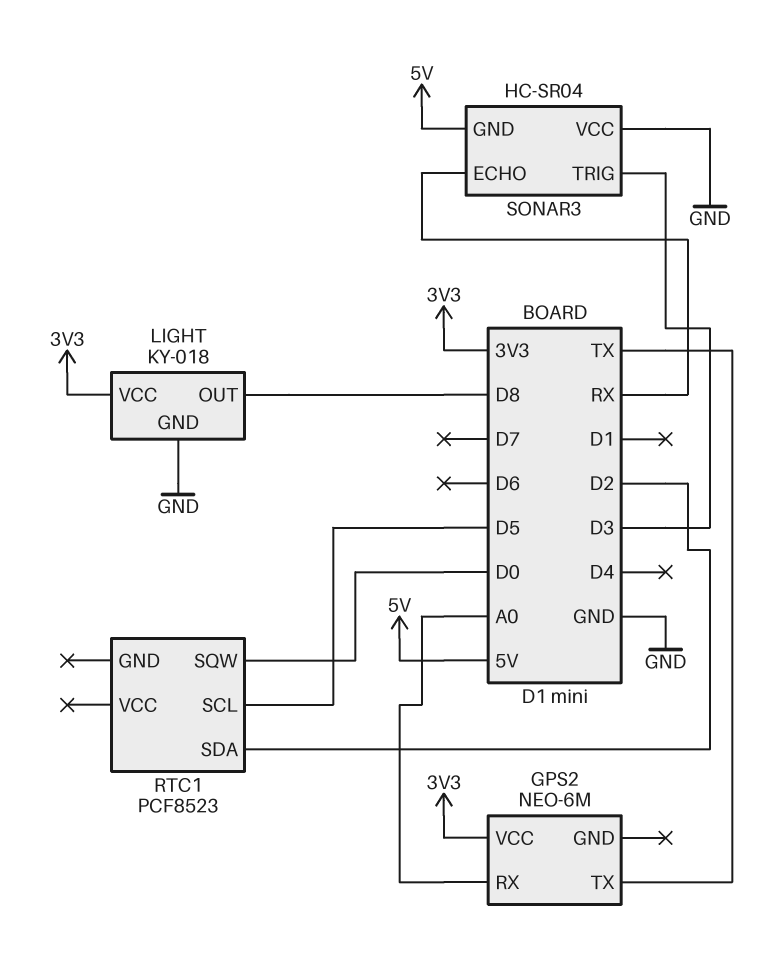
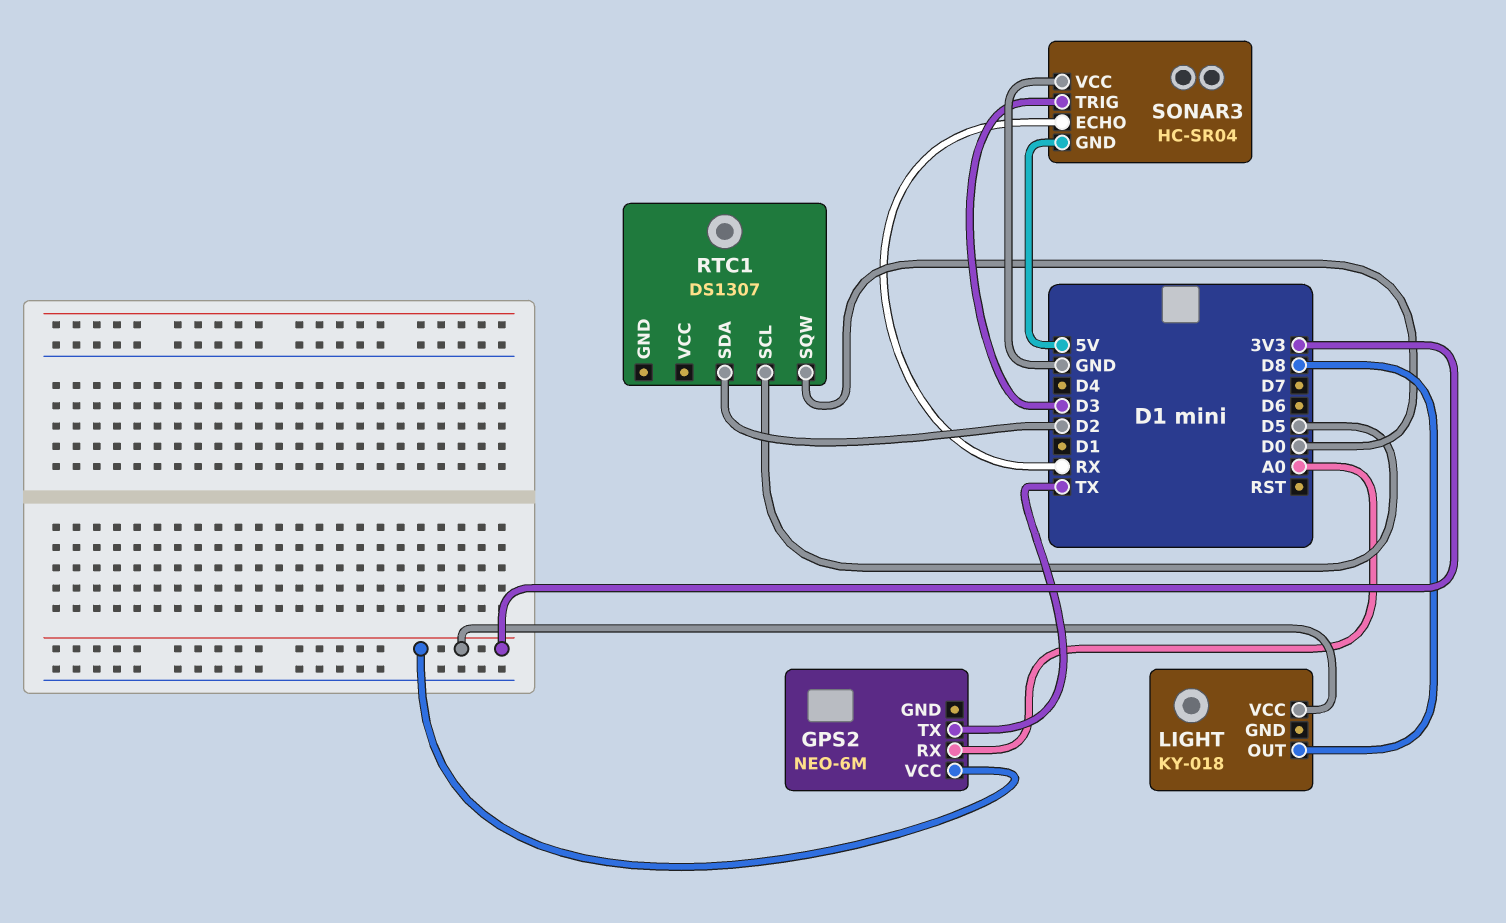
LIGHT pin GND: GND -> none
RTC1: PCF8523 -> DS1307

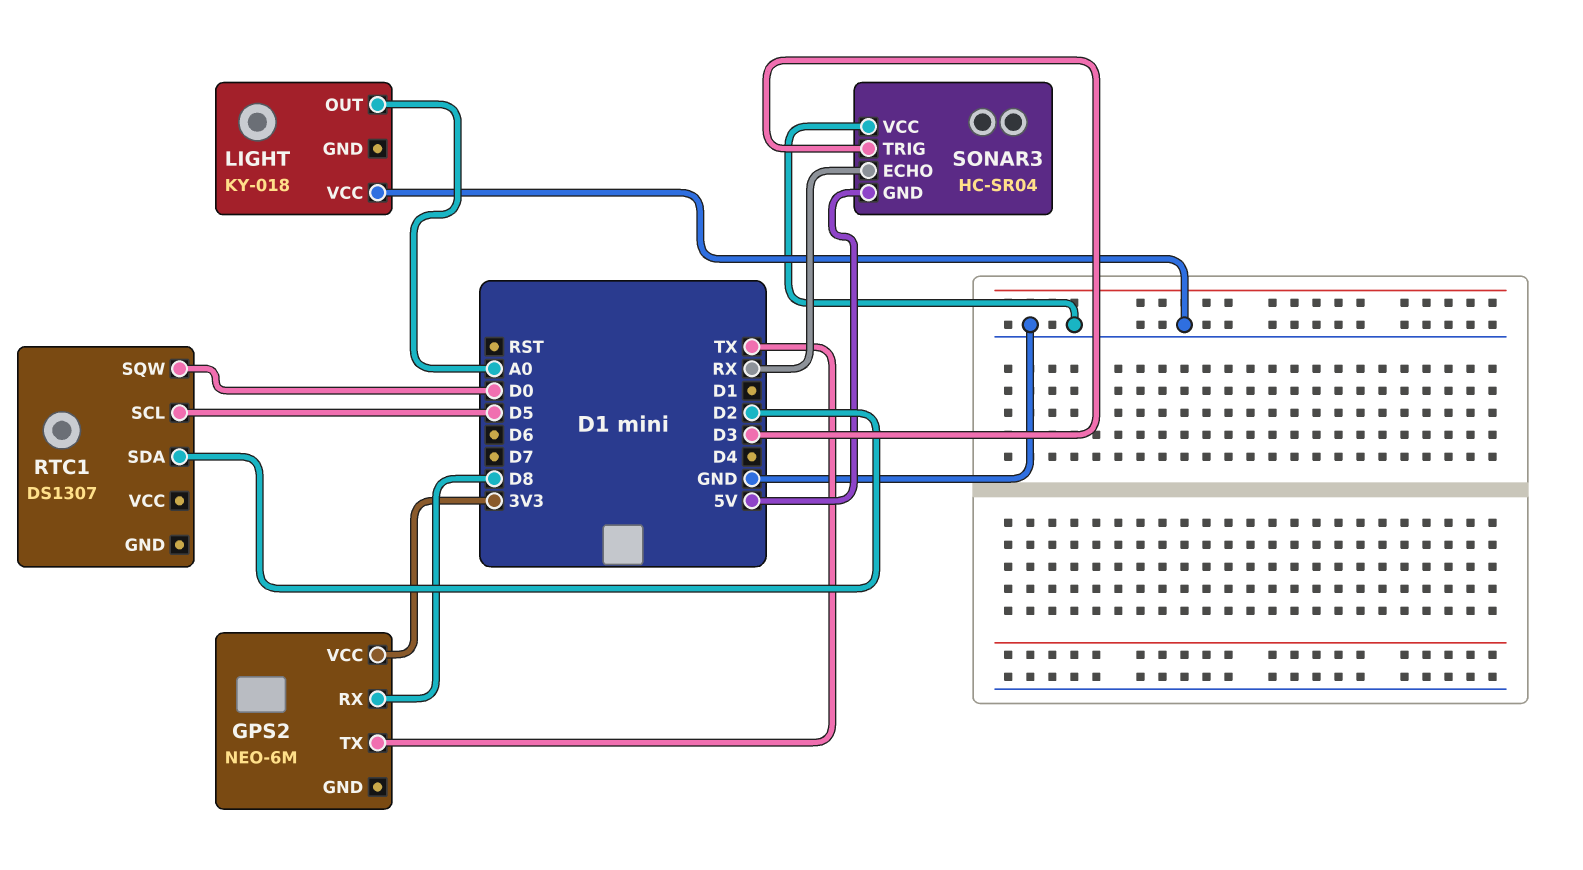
GPS2 pin RX: A0 -> D8
LIGHT pin OUT: D8 -> A0
LIGHT pin VCC: 3V3 -> GND

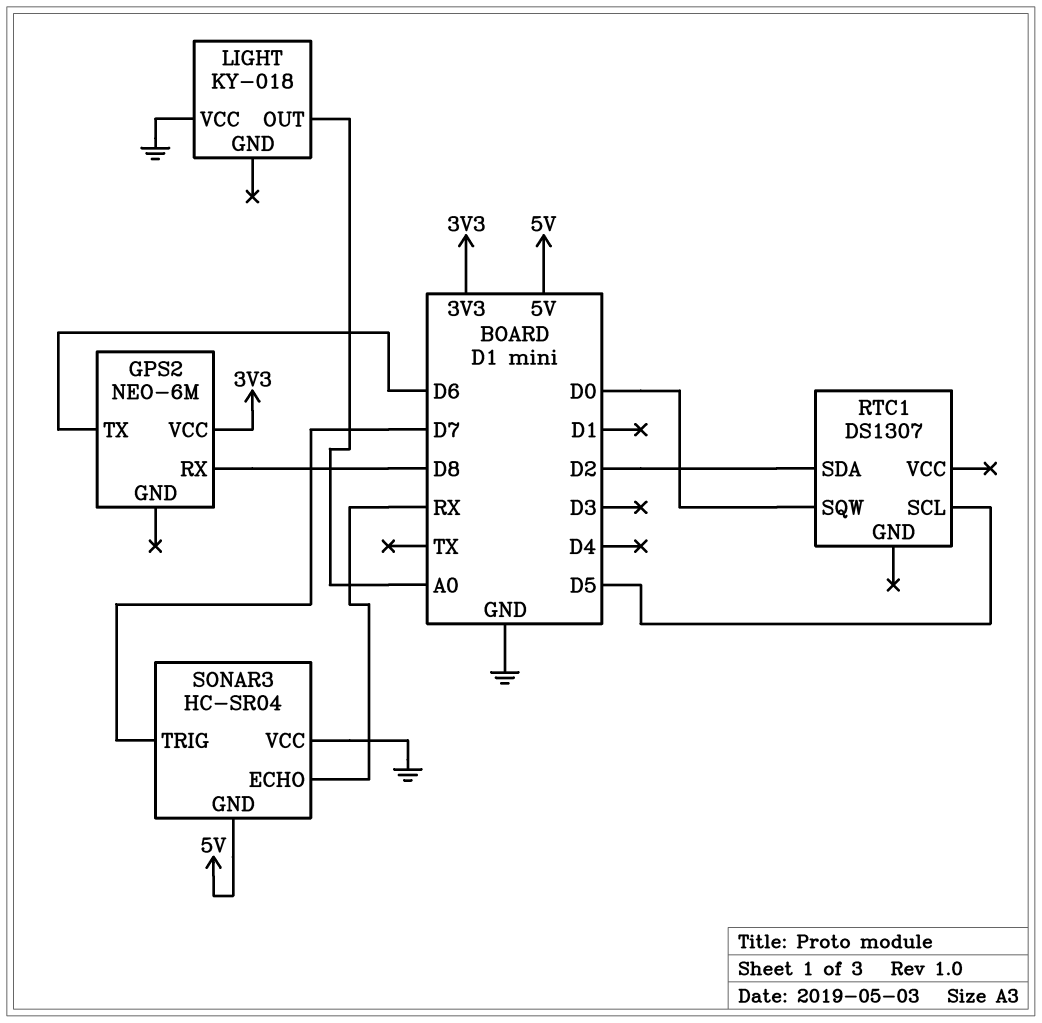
GPS2 pin TX: TX -> D6
SONAR3 pin TRIG: D3 -> D7

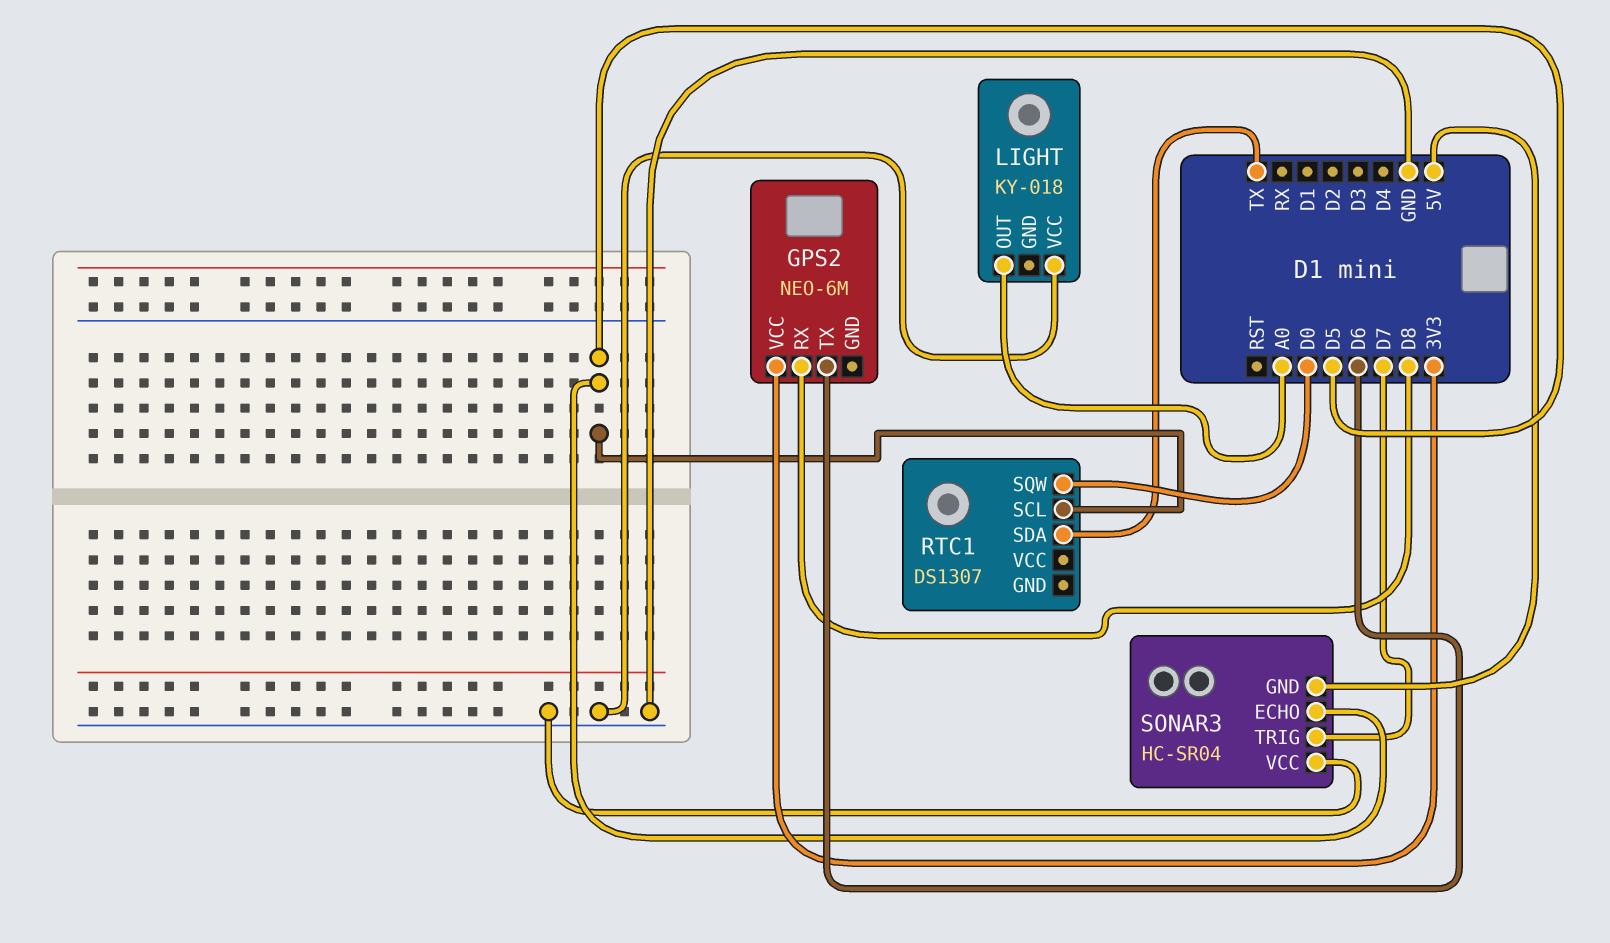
RTC1 pin SDA: D2 -> TX
SONAR3 pin ECHO: RX -> D5

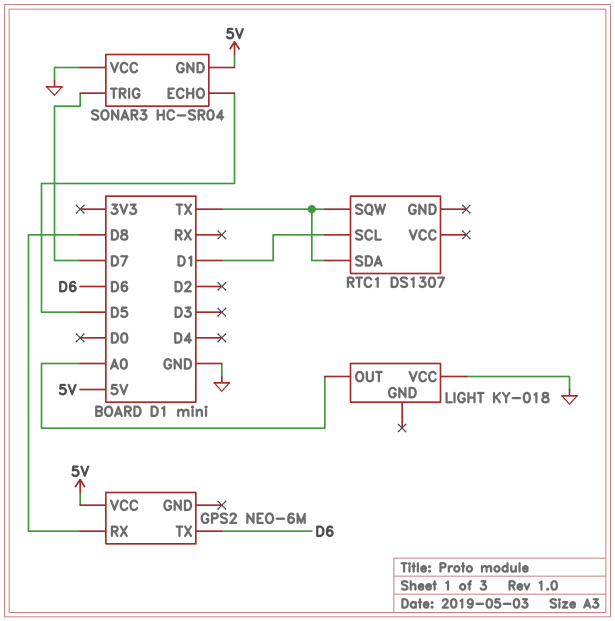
GPS2 pin VCC: 3V3 -> 5V
RTC1 pin SCL: D5 -> D1
RTC1 pin SQW: D0 -> TX

